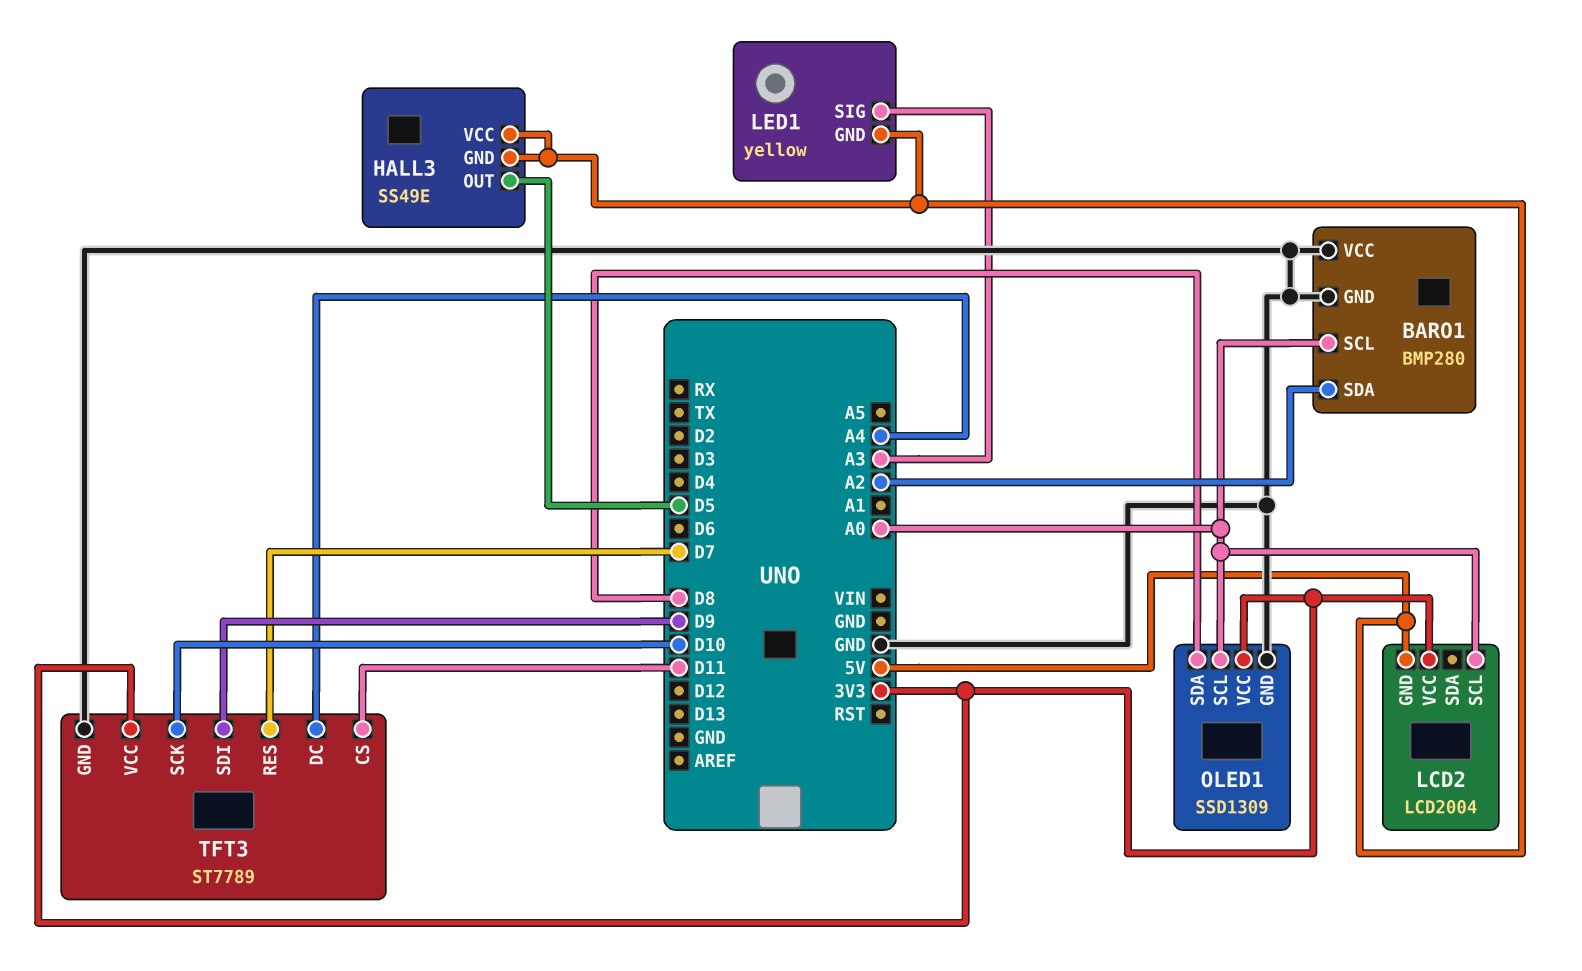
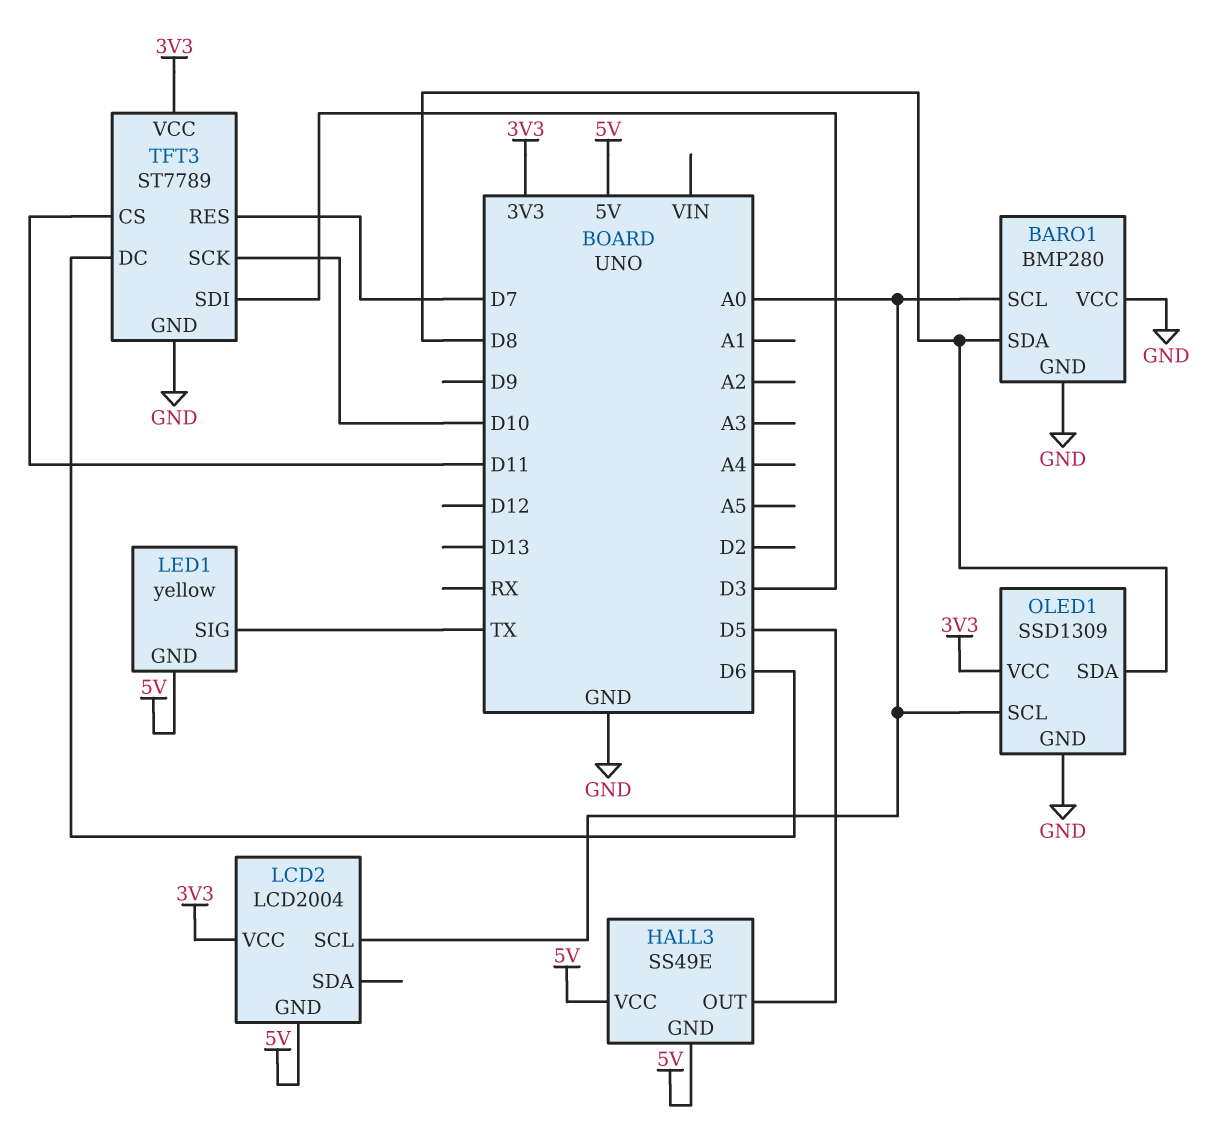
BARO1 pin SDA: A2 -> D8
LED1 pin SIG: A3 -> TX
TFT3 pin DC: A4 -> D6
TFT3 pin SDI: D9 -> D3

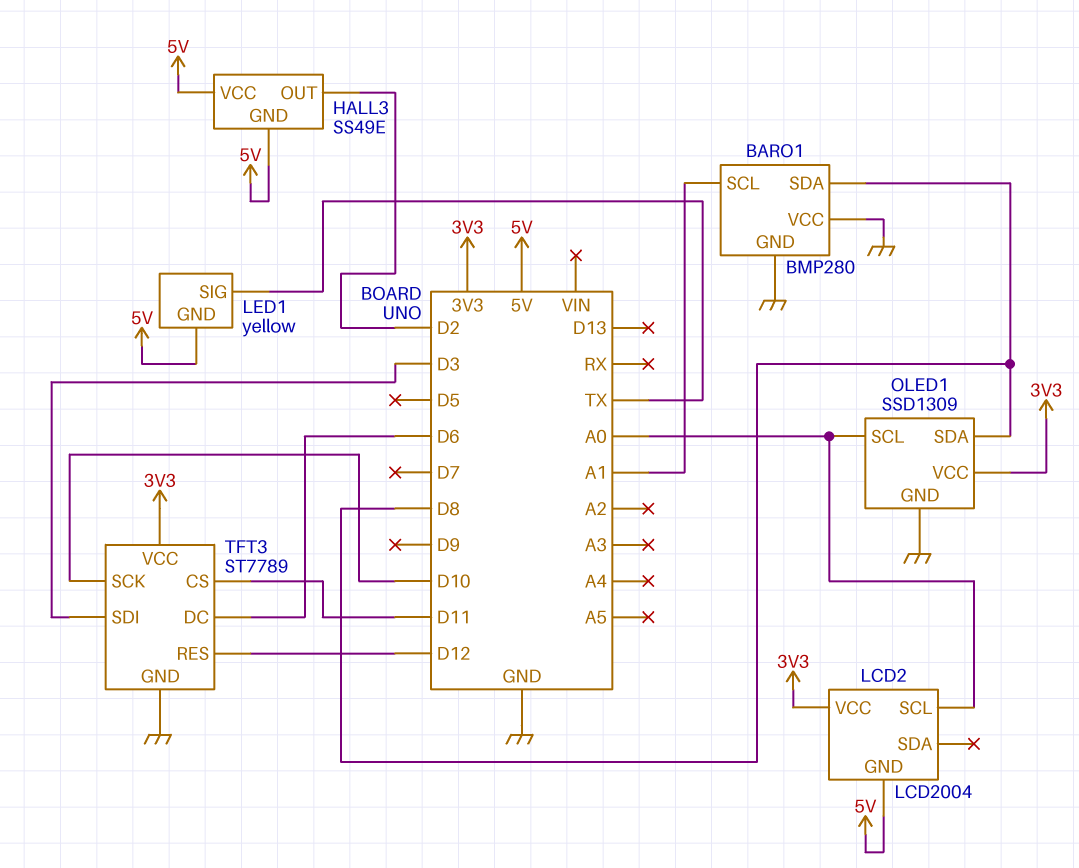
BARO1 pin SCL: A0 -> A1
HALL3 pin OUT: D5 -> D2
TFT3 pin RES: D7 -> D12

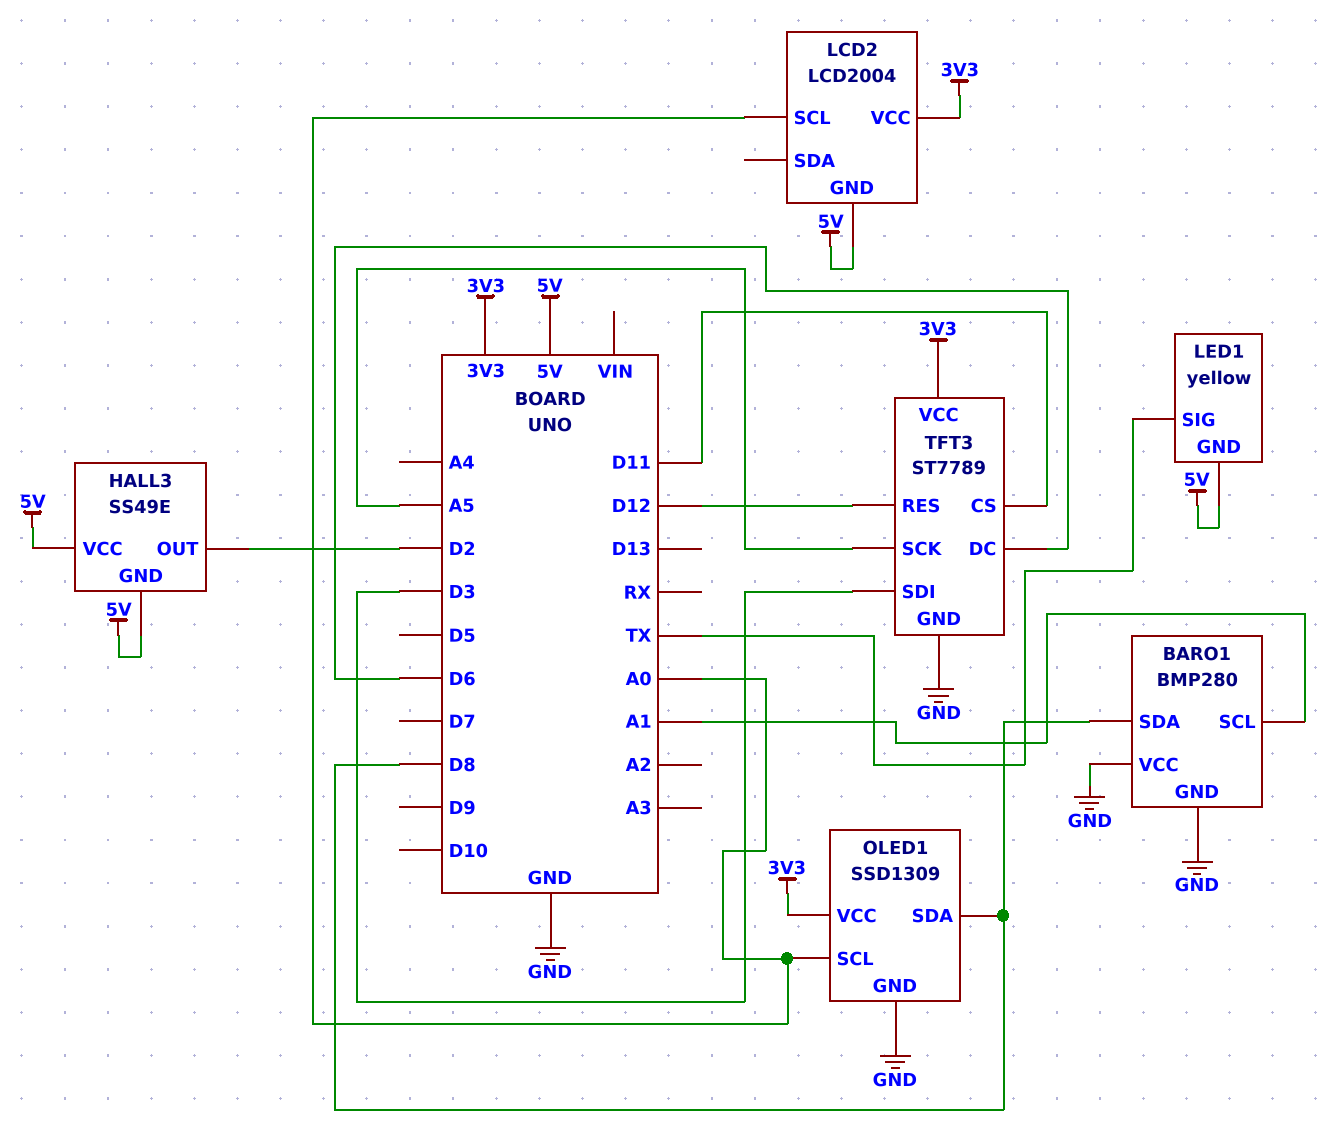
TFT3 pin SCK: D10 -> A5

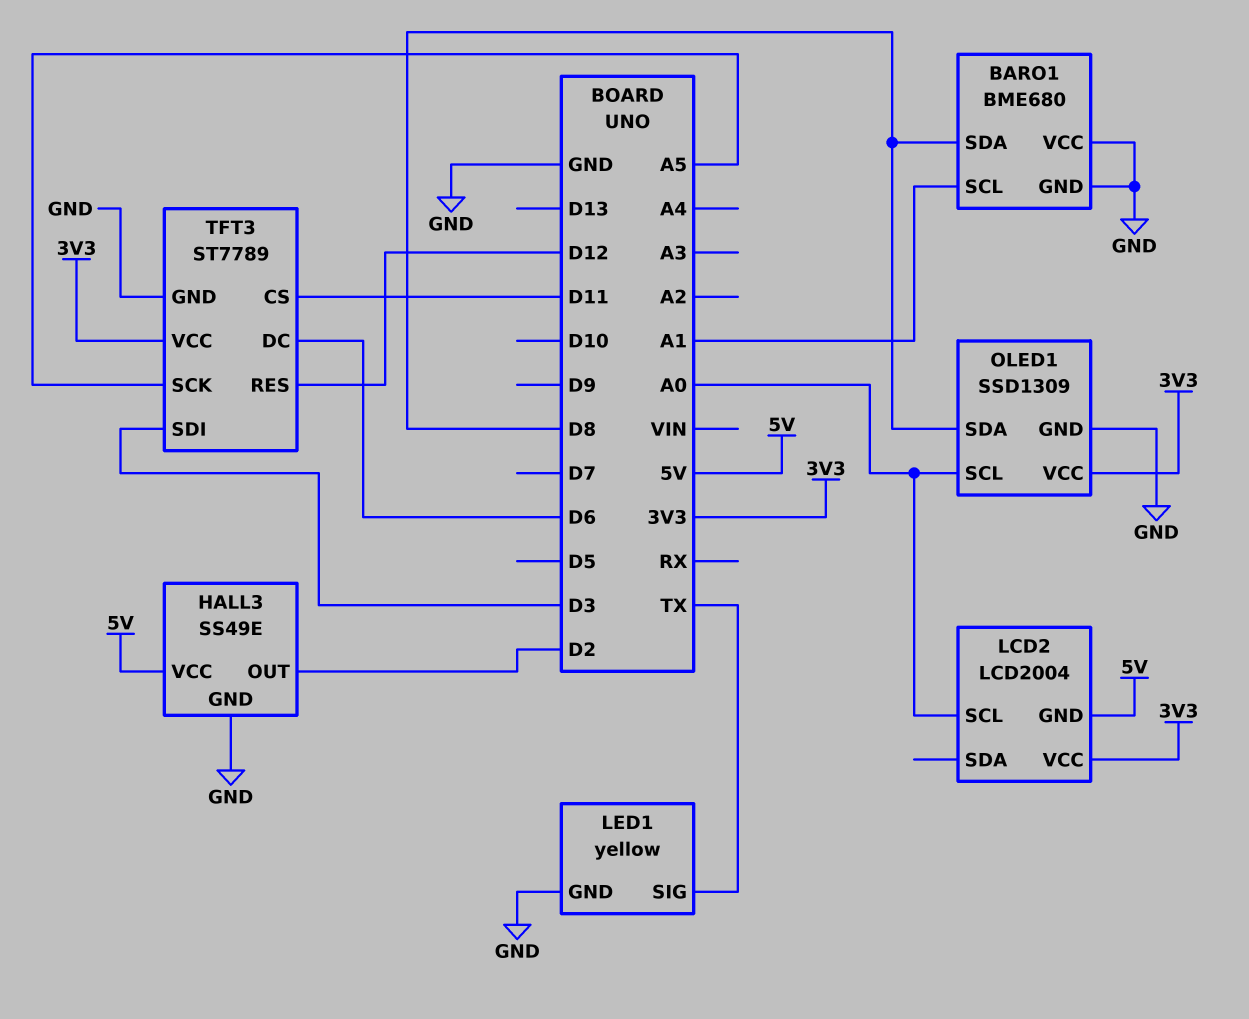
BARO1: BMP280 -> BME680
HALL3 pin GND: 5V -> GND
LED1 pin GND: 5V -> GND

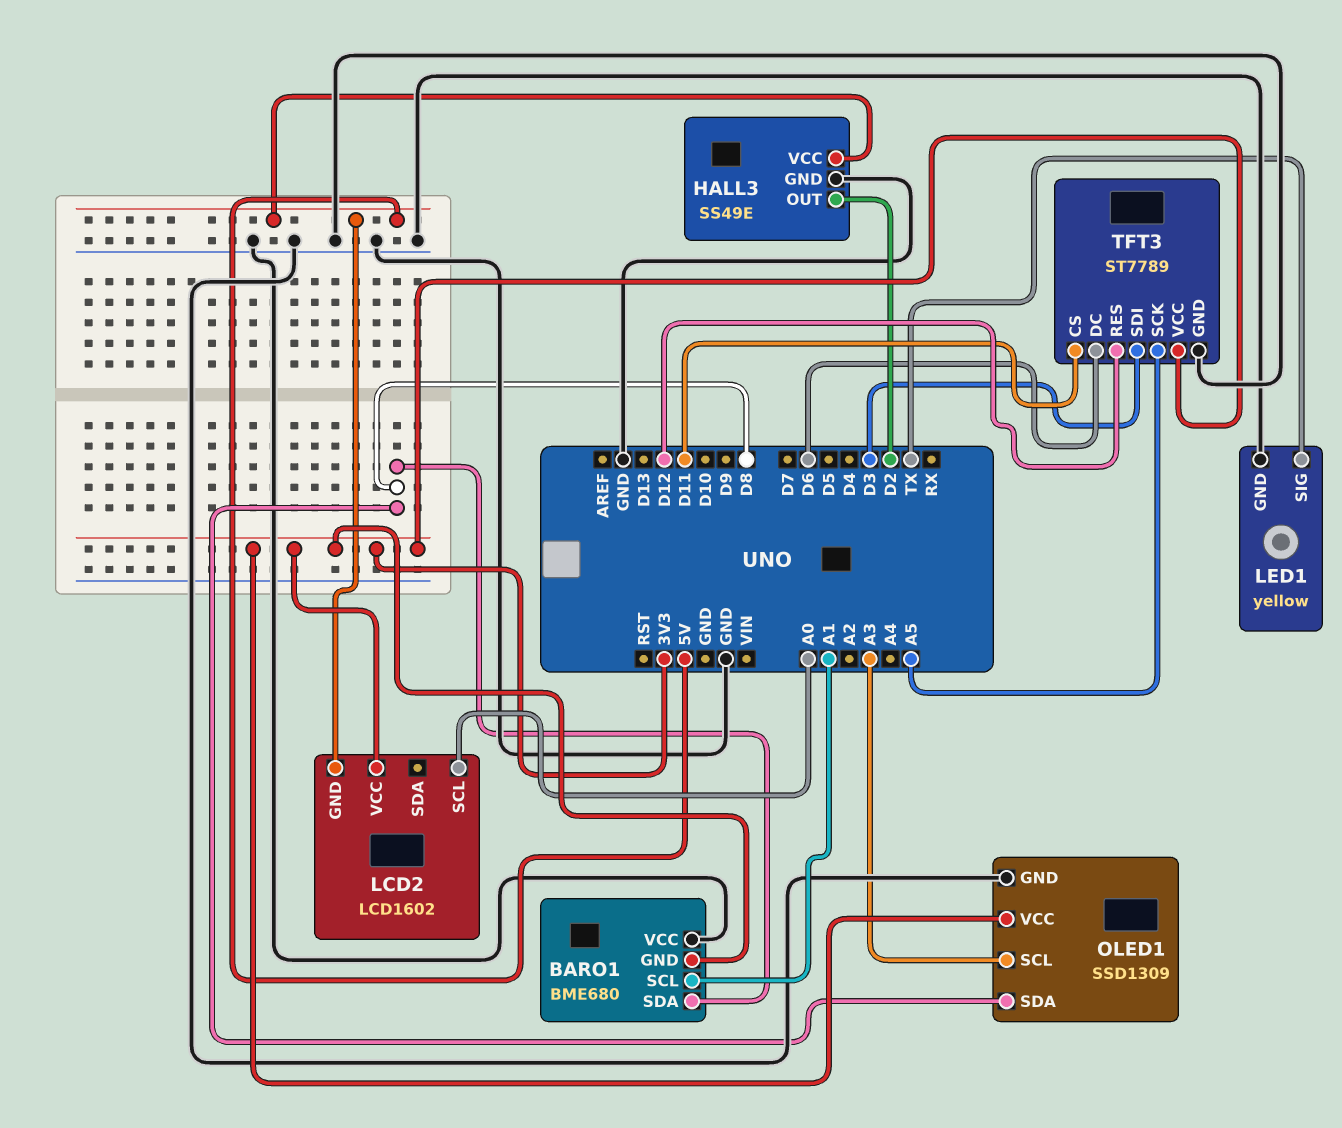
BARO1 pin GND: GND -> 3V3
LCD2: LCD2004 -> LCD1602
OLED1 pin SCL: A0 -> A3

